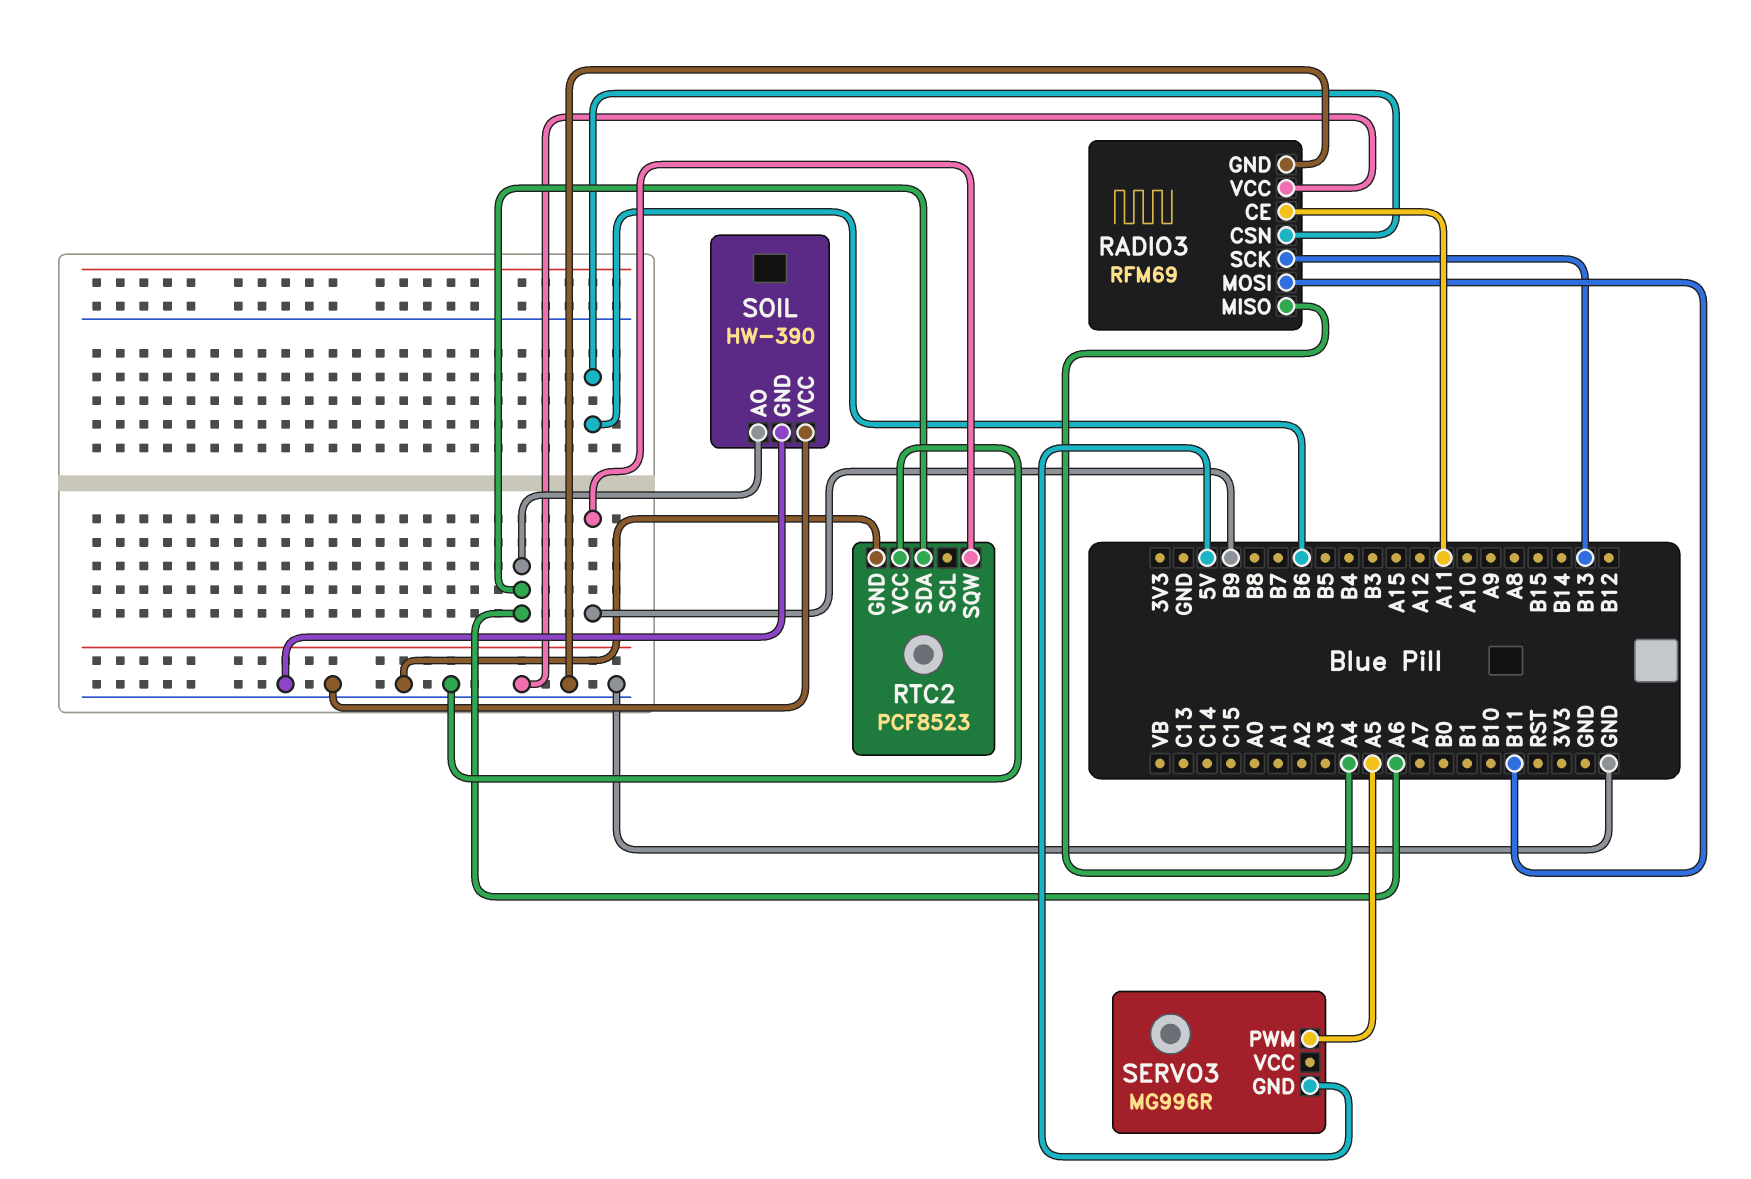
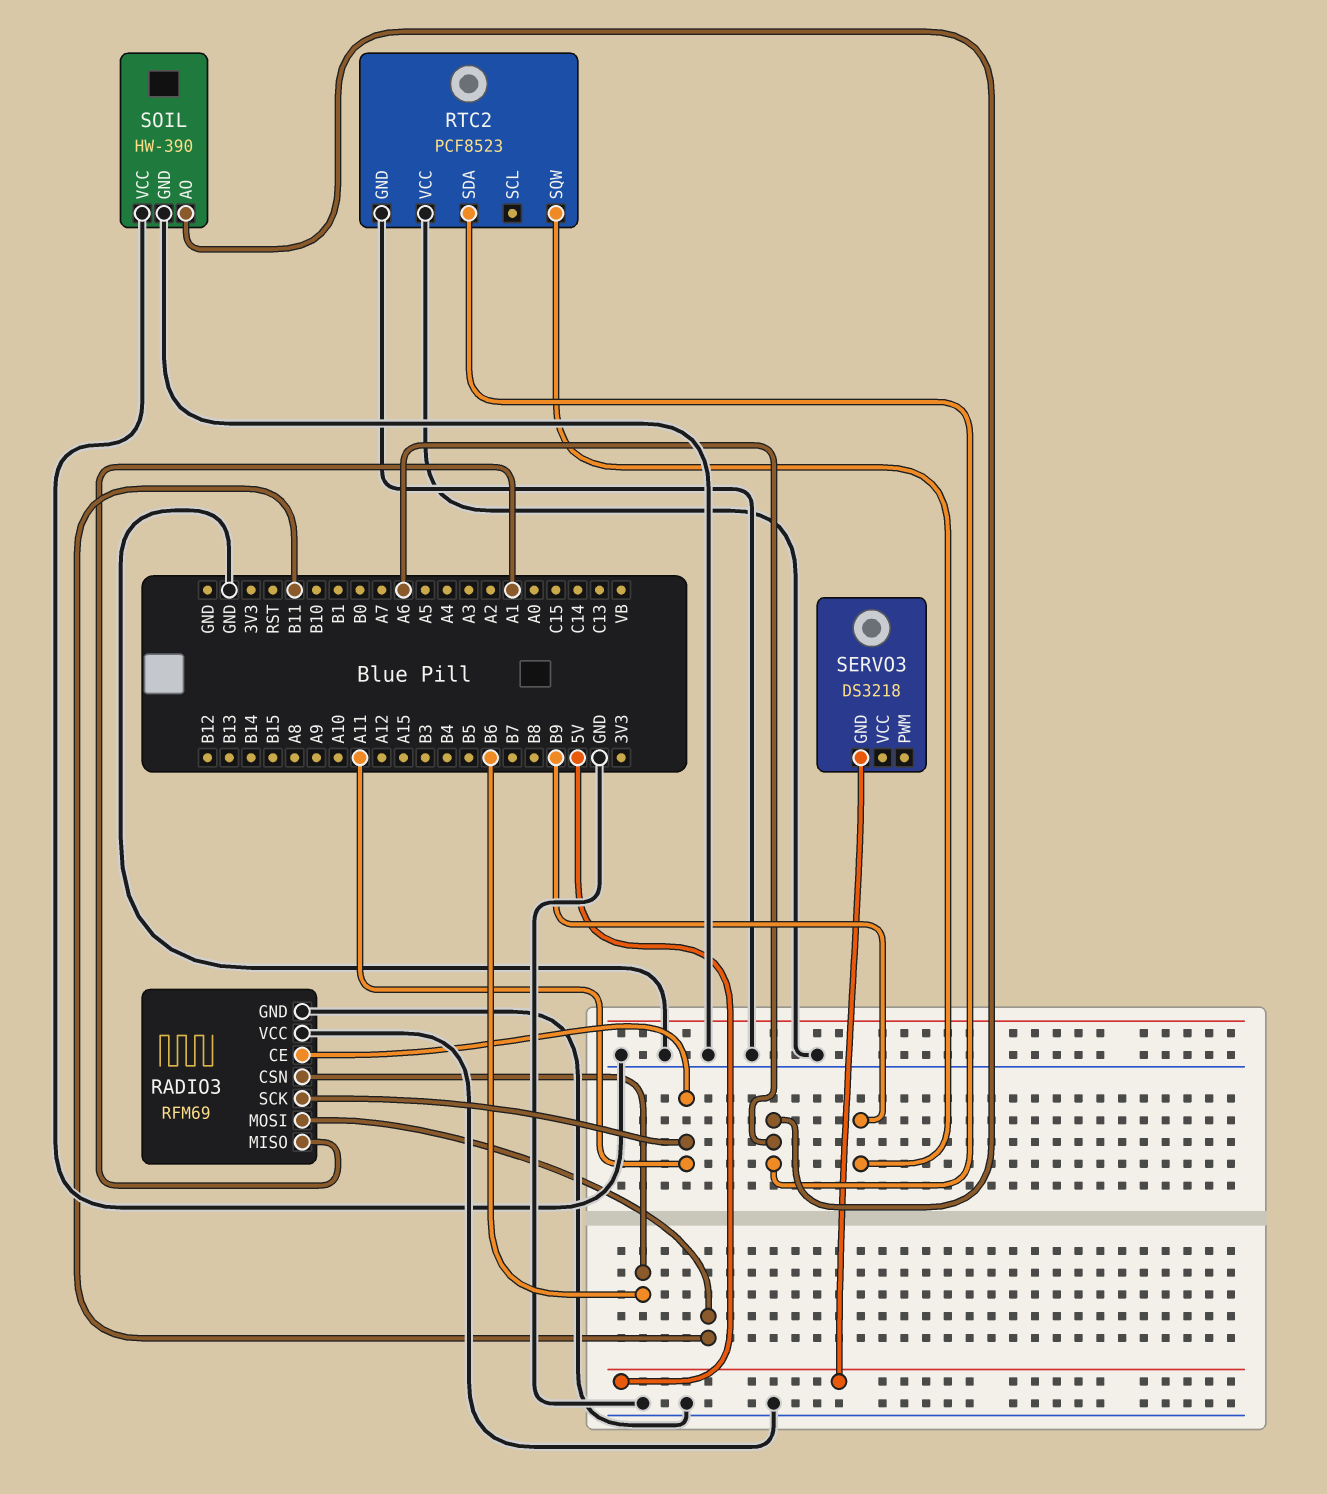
RADIO3 pin MISO: A4 -> A1
RADIO3 pin SCK: B13 -> A11
SERVO3: MG996R -> DS3218
SERVO3 pin PWM: A5 -> none

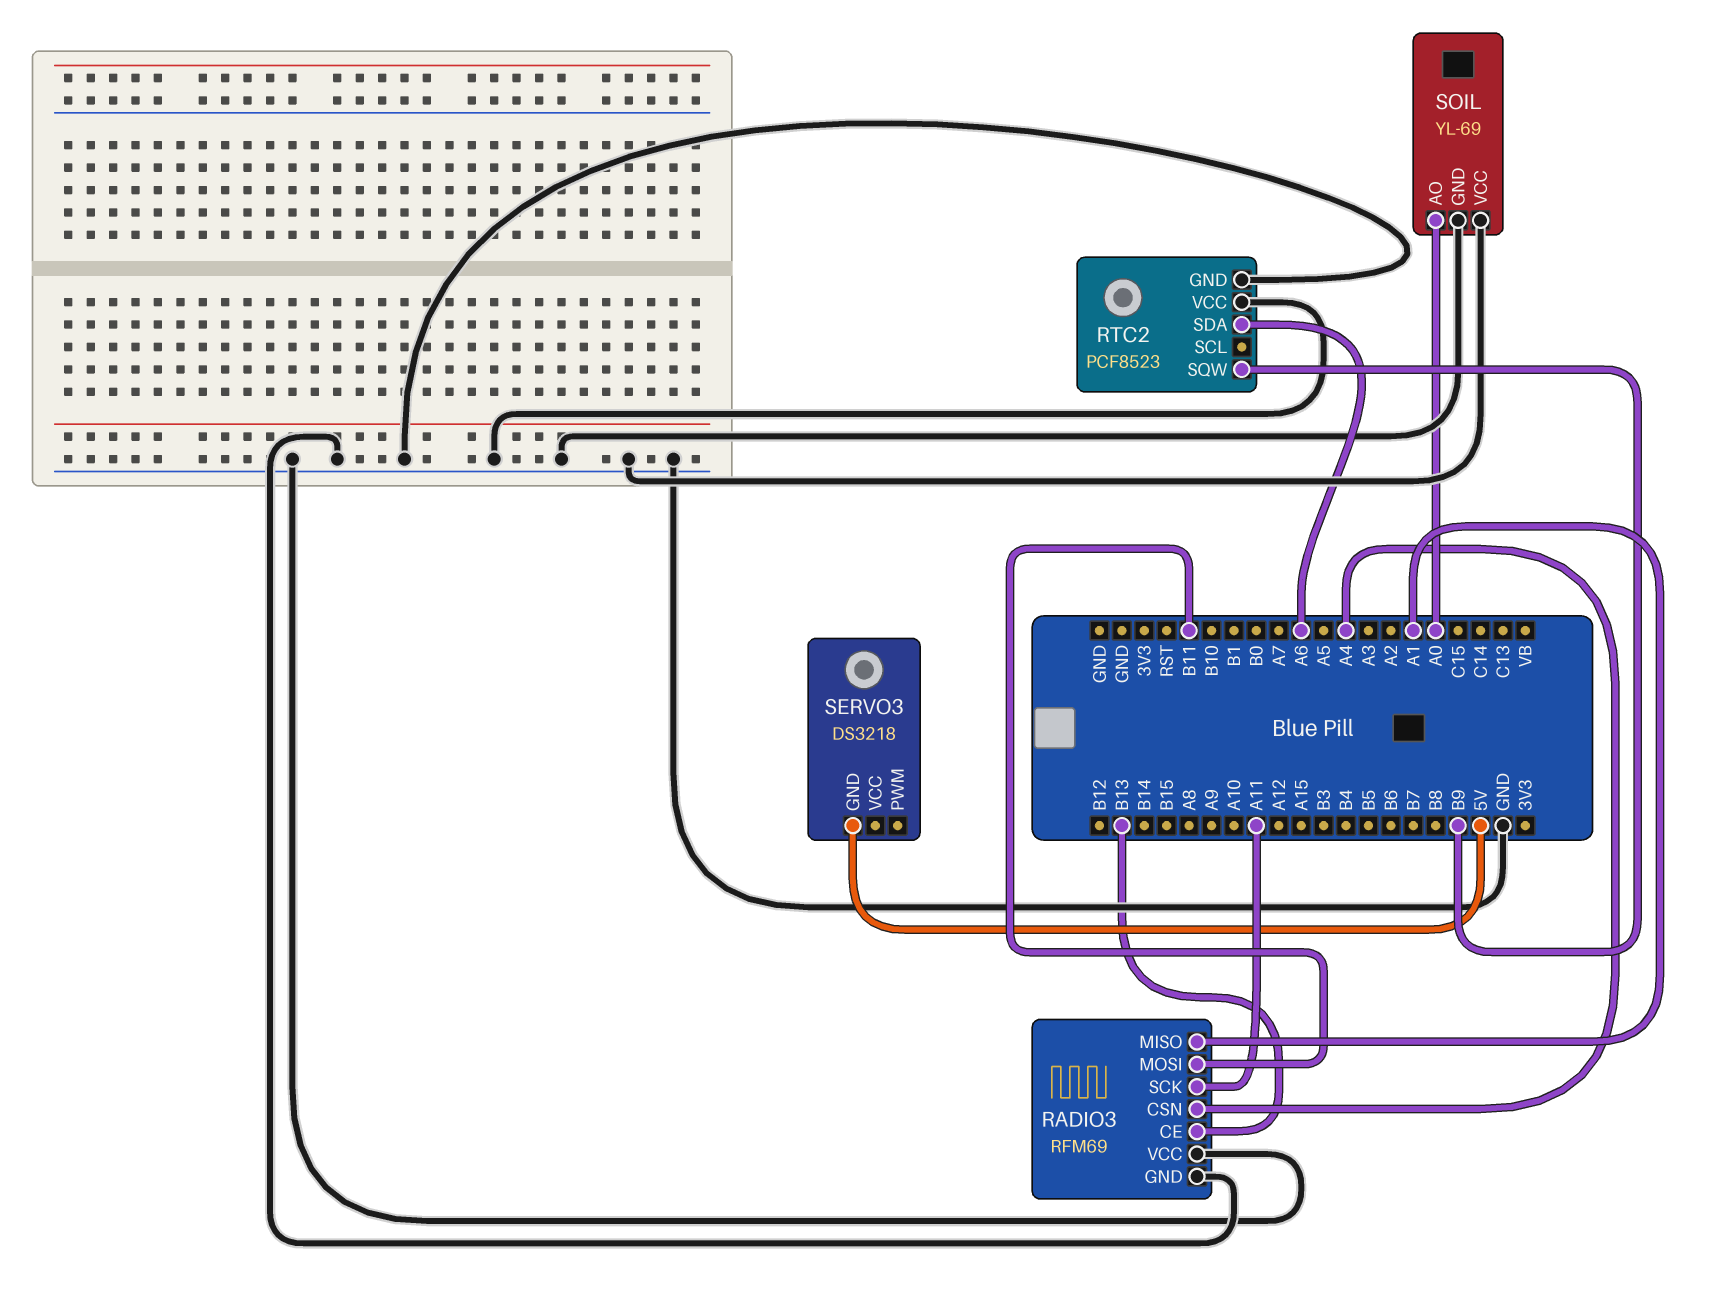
RADIO3 pin CE: A11 -> B13
RADIO3 pin CSN: B6 -> A4
SOIL: HW-390 -> YL-69
SOIL pin AO: A6 -> A0

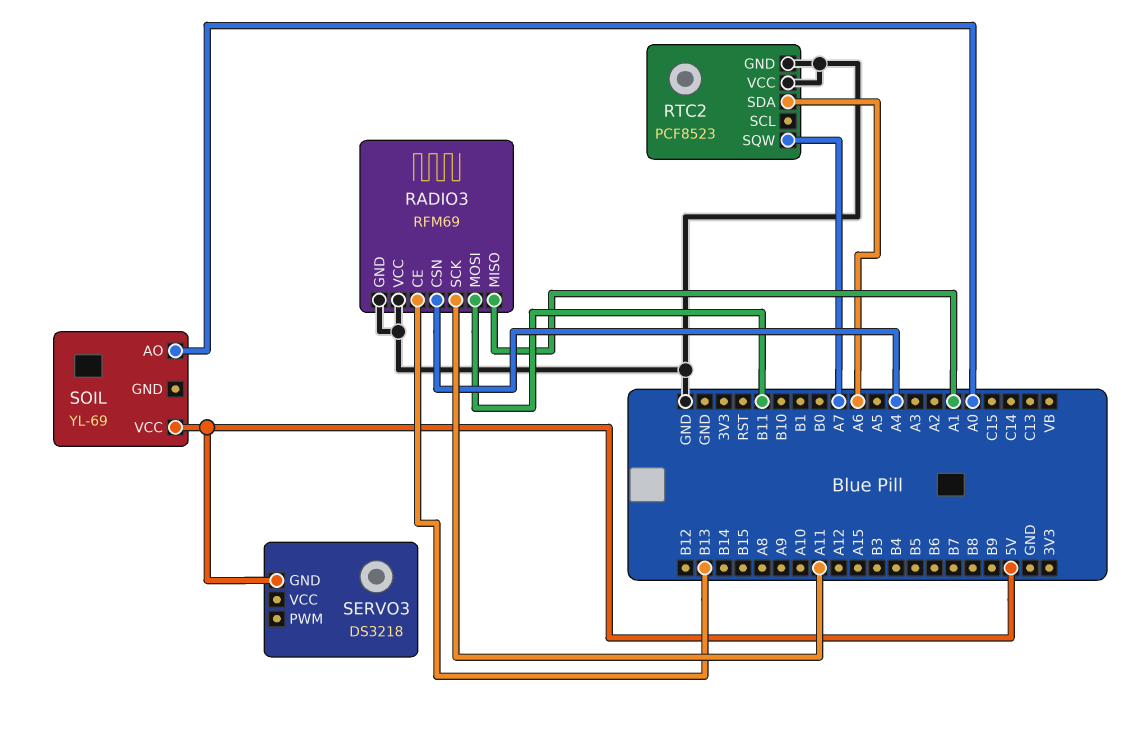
RTC2 pin SQW: B9 -> A7
SOIL pin GND: GND -> none
SOIL pin VCC: GND -> 5V

